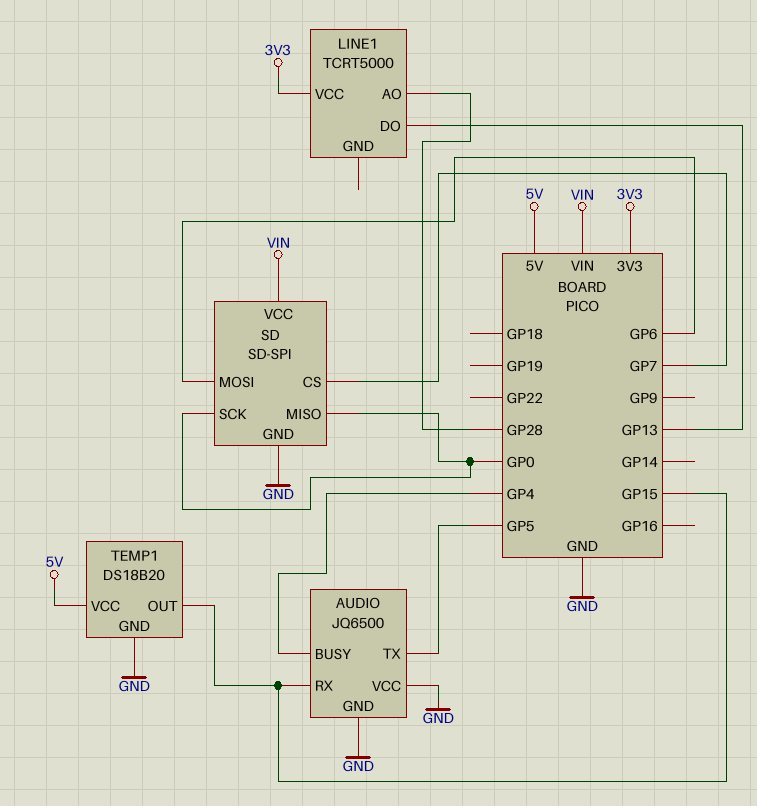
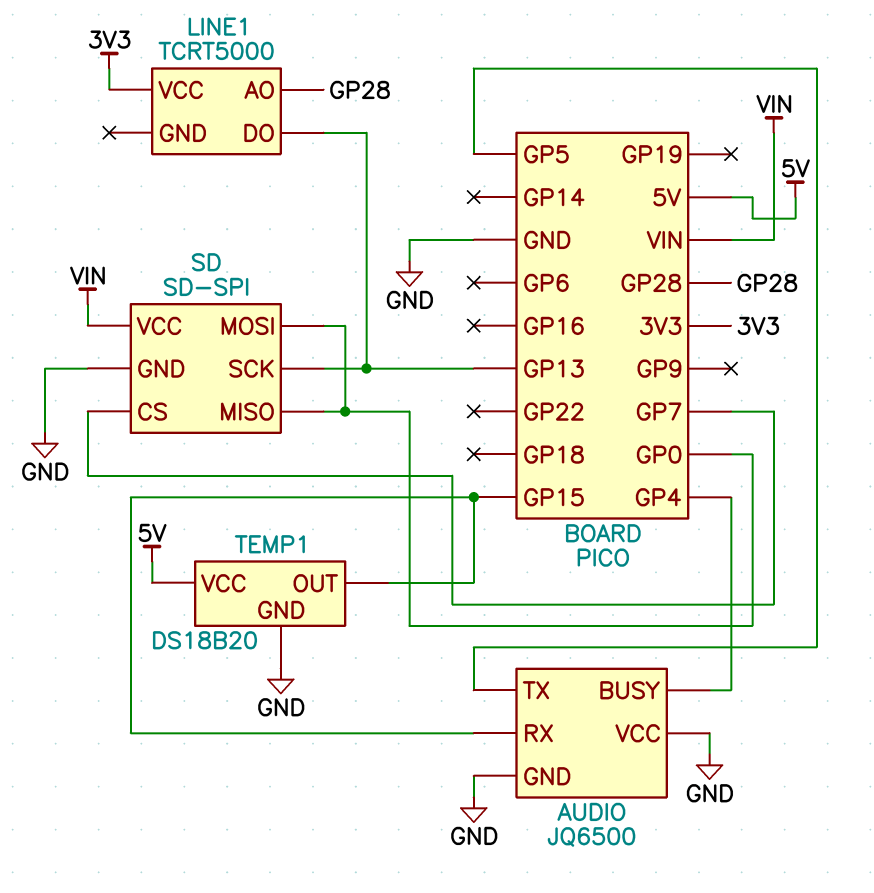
SD pin MOSI: GP6 -> GP0
SD pin SCK: GP0 -> GP13

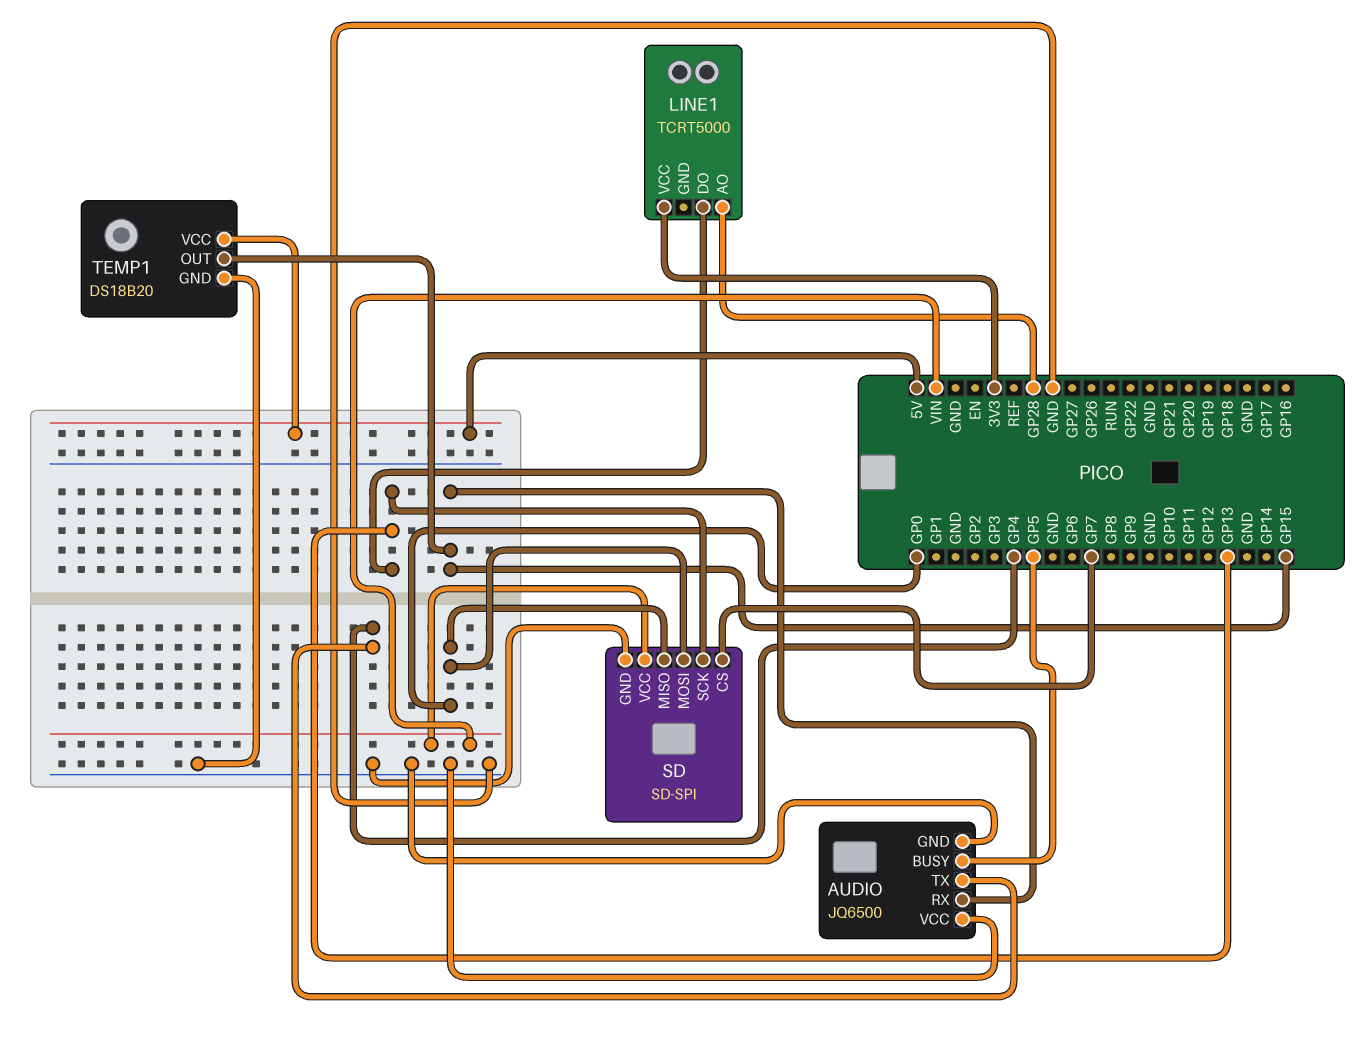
AUDIO pin BUSY: GP4 -> GP5
AUDIO pin TX: GP5 -> GP4

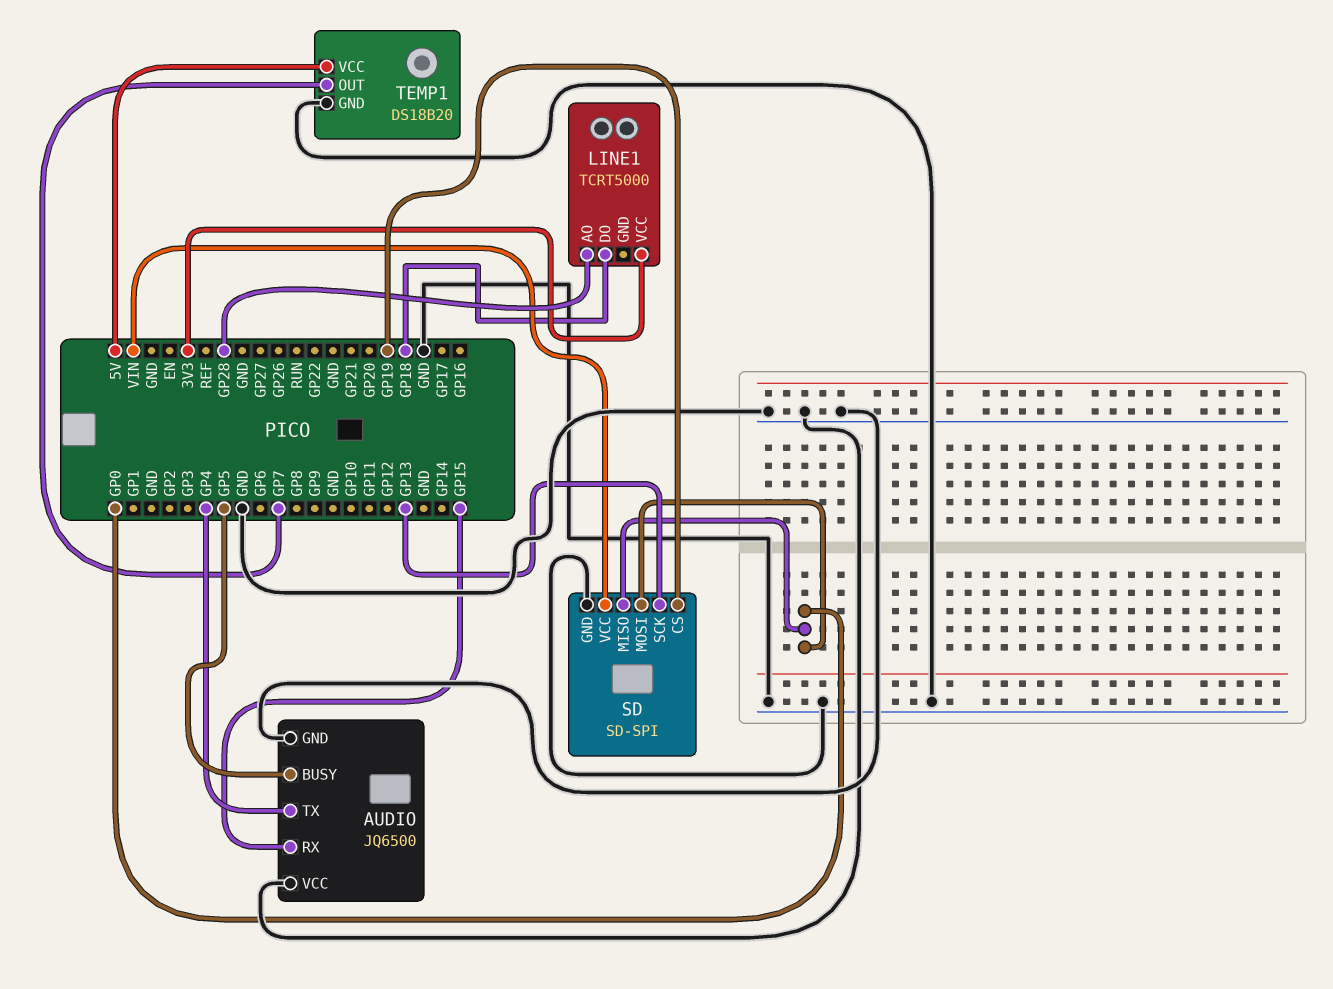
LINE1 pin DO: GP13 -> GP18
SD pin CS: GP7 -> GP19
TEMP1 pin OUT: GP15 -> GP7

